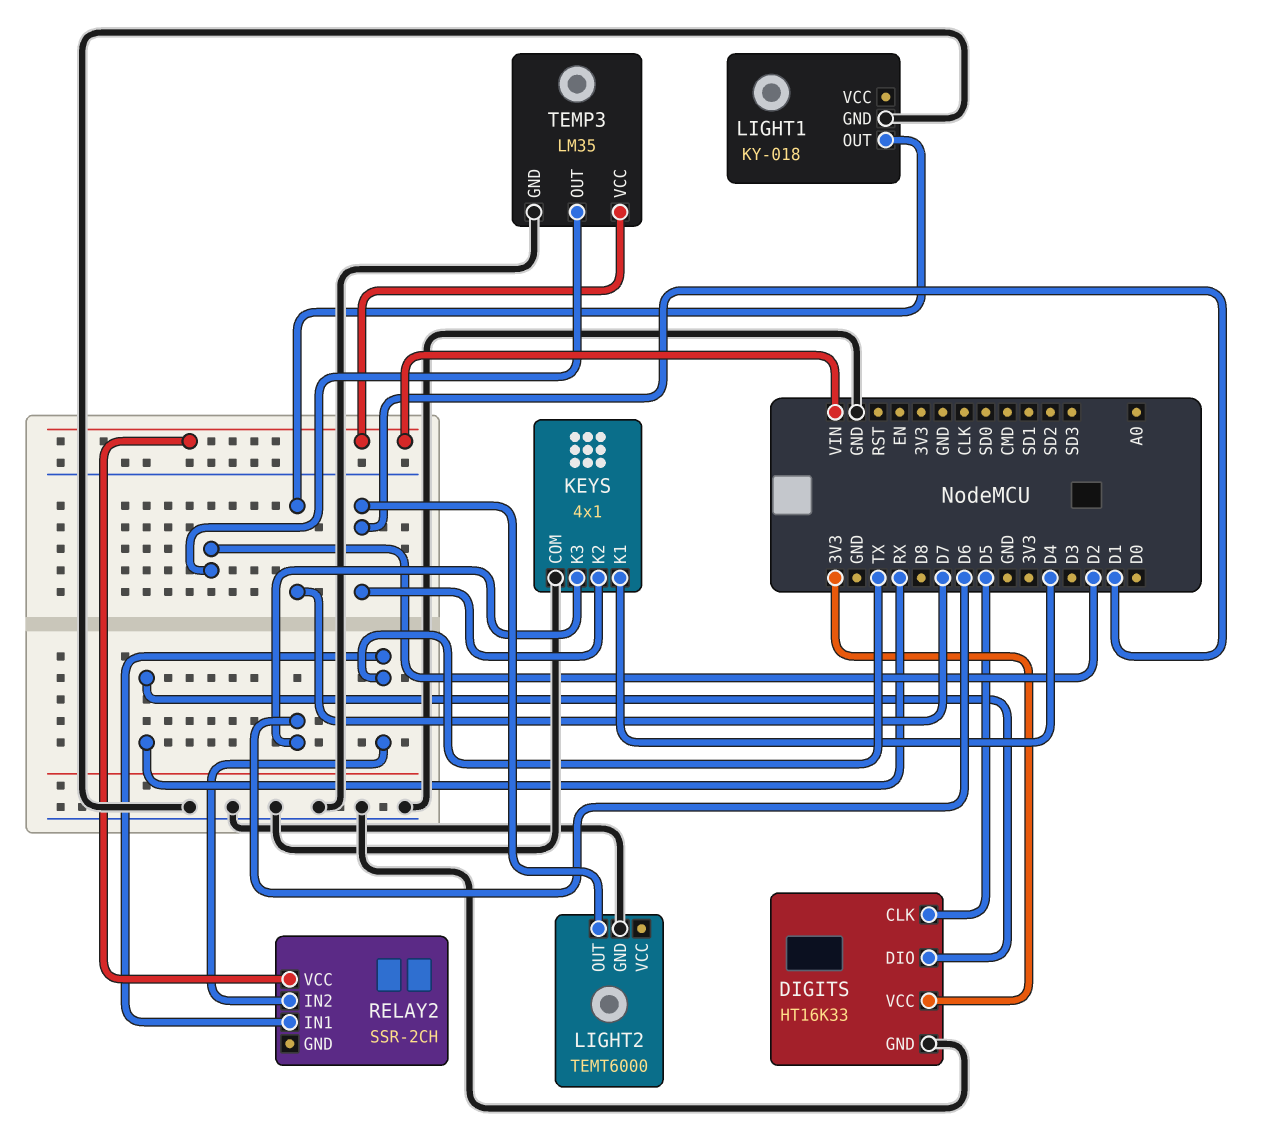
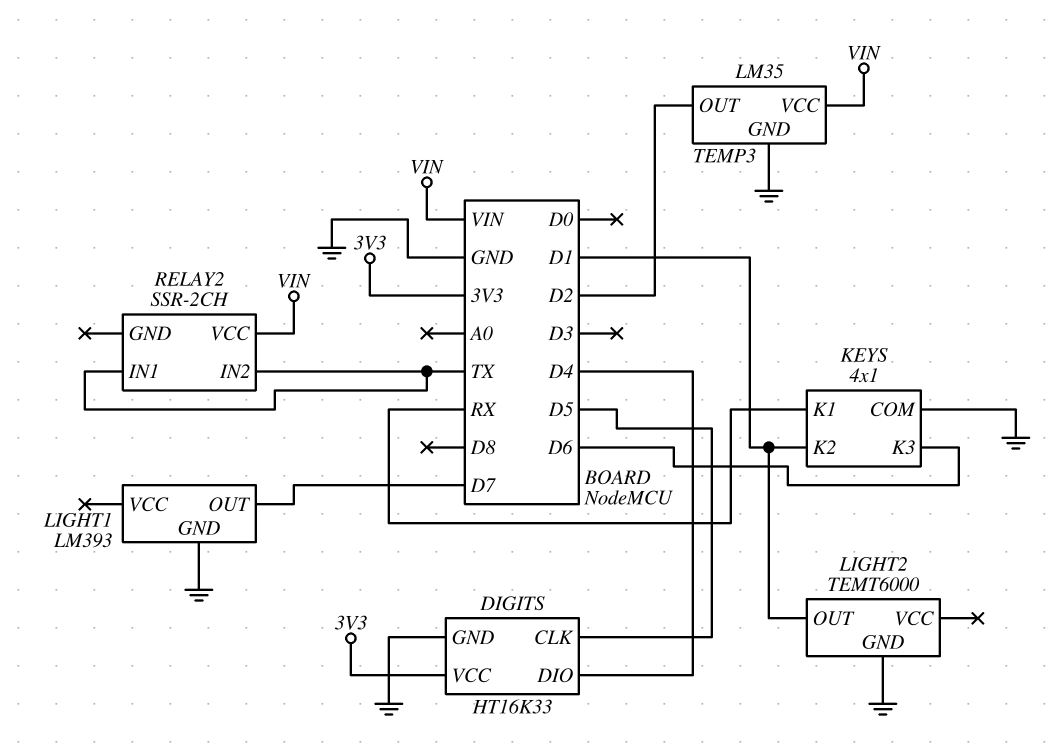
DIGITS pin DIO: RX -> D4
KEYS pin K1: D4 -> RX
LIGHT1: KY-018 -> LM393

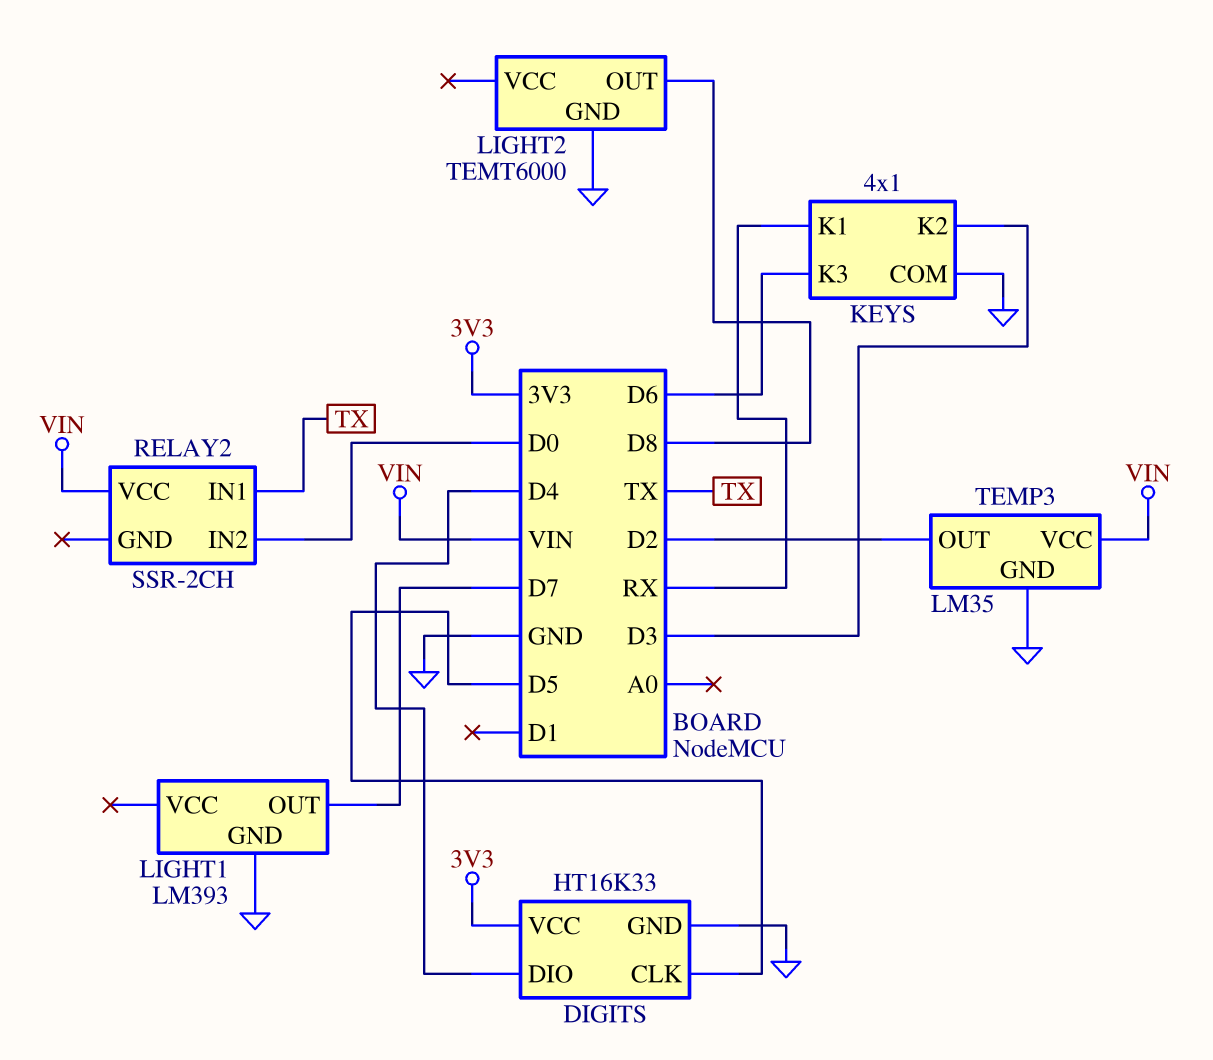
KEYS pin K2: D1 -> D3
LIGHT2 pin OUT: D1 -> D8
RELAY2 pin IN2: TX -> D0

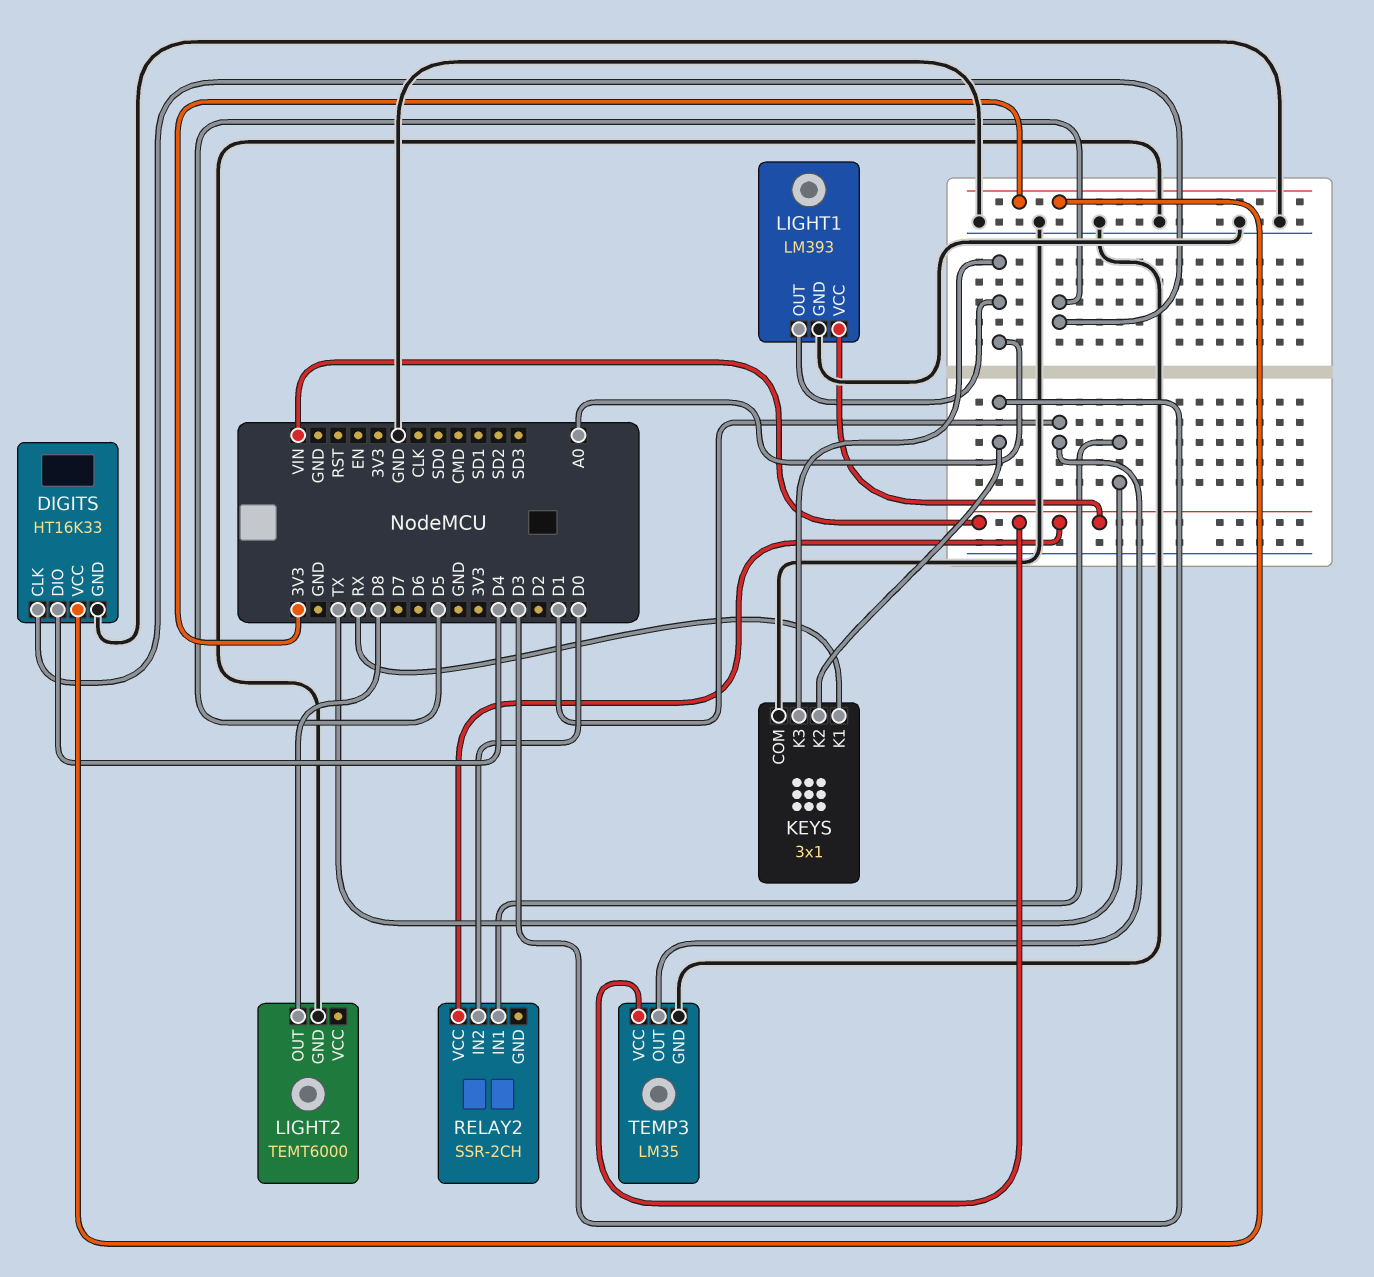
KEYS: 4x1 -> 3x1
KEYS pin K3: D6 -> A0
LIGHT1 pin OUT: D7 -> A0
LIGHT1 pin VCC: none -> VIN
TEMP3 pin OUT: D2 -> D1

